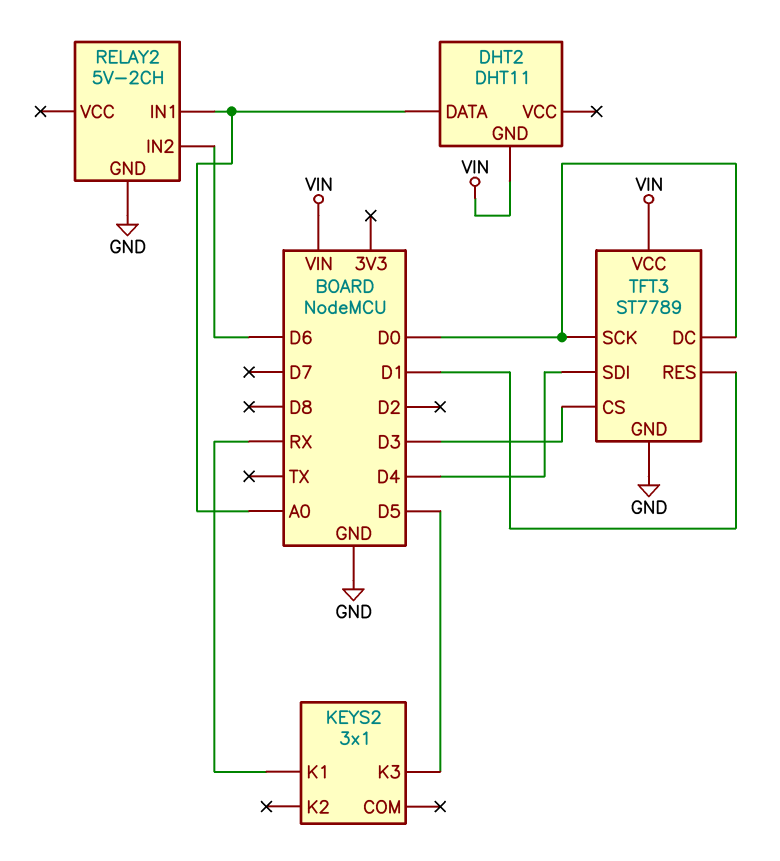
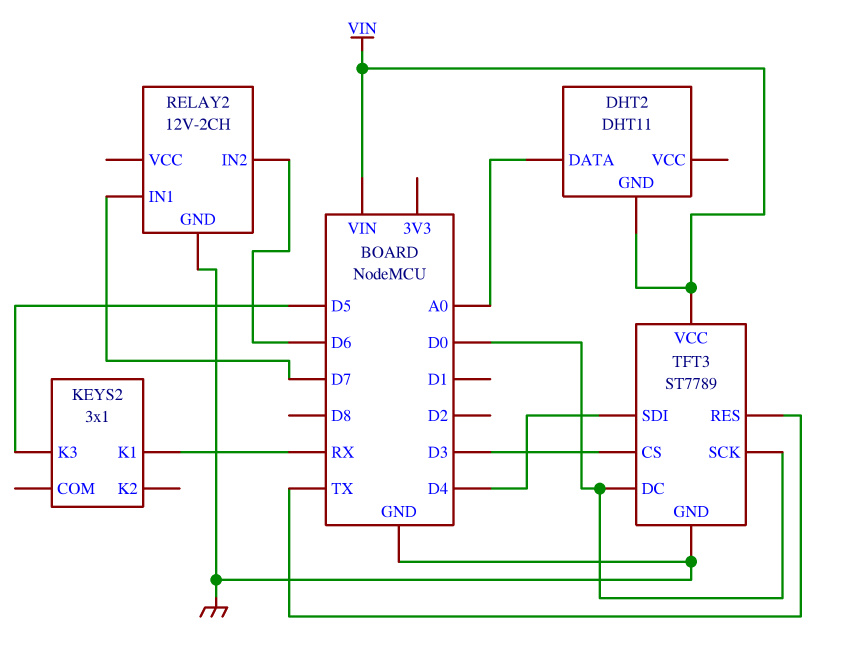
RELAY2: 5V-2CH -> 12V-2CH
RELAY2 pin IN1: A0 -> D7
TFT3 pin RES: D1 -> TX

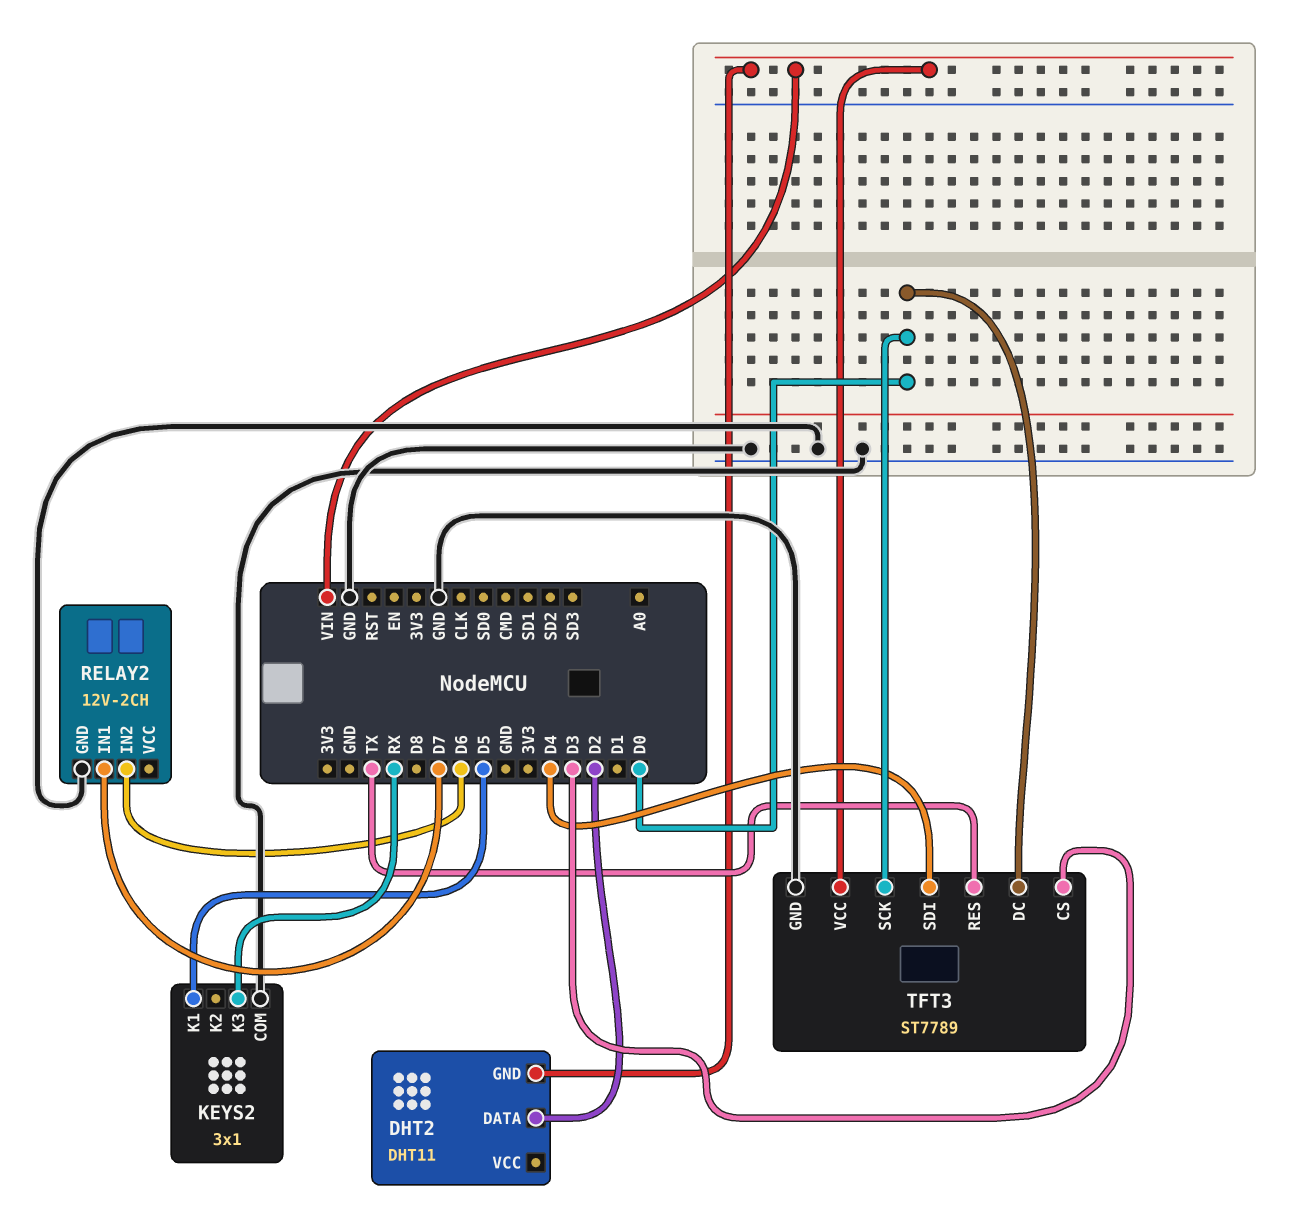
DHT2 pin DATA: A0 -> D2
KEYS2 pin COM: none -> GND
KEYS2 pin K1: RX -> D5
KEYS2 pin K3: D5 -> RX

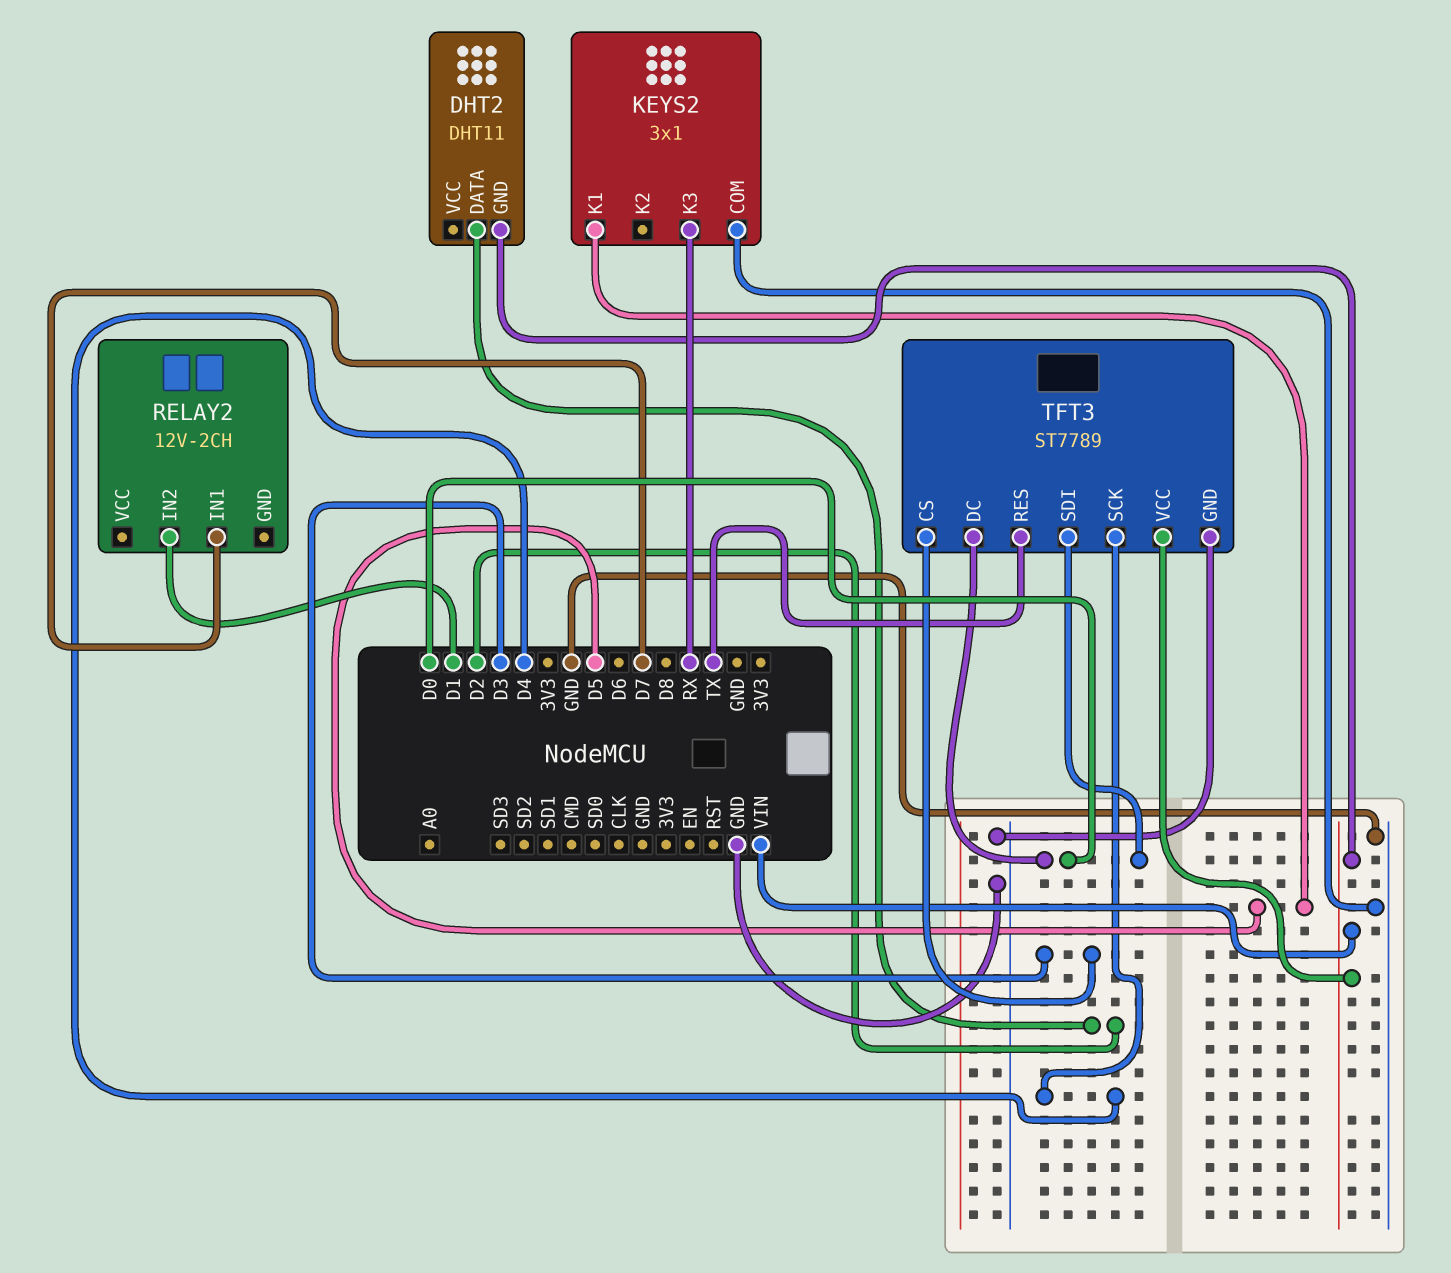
RELAY2 pin GND: GND -> none
RELAY2 pin IN2: D6 -> D1
TFT3 pin SCK: D0 -> D4
TFT3 pin SDI: D4 -> D0

